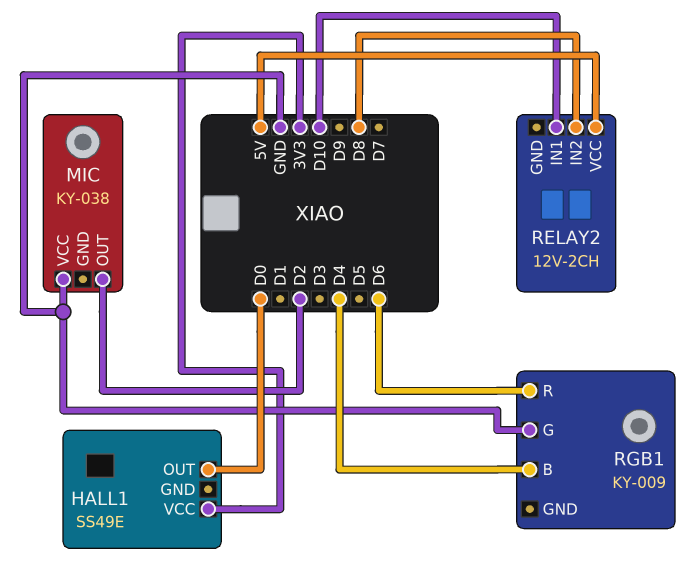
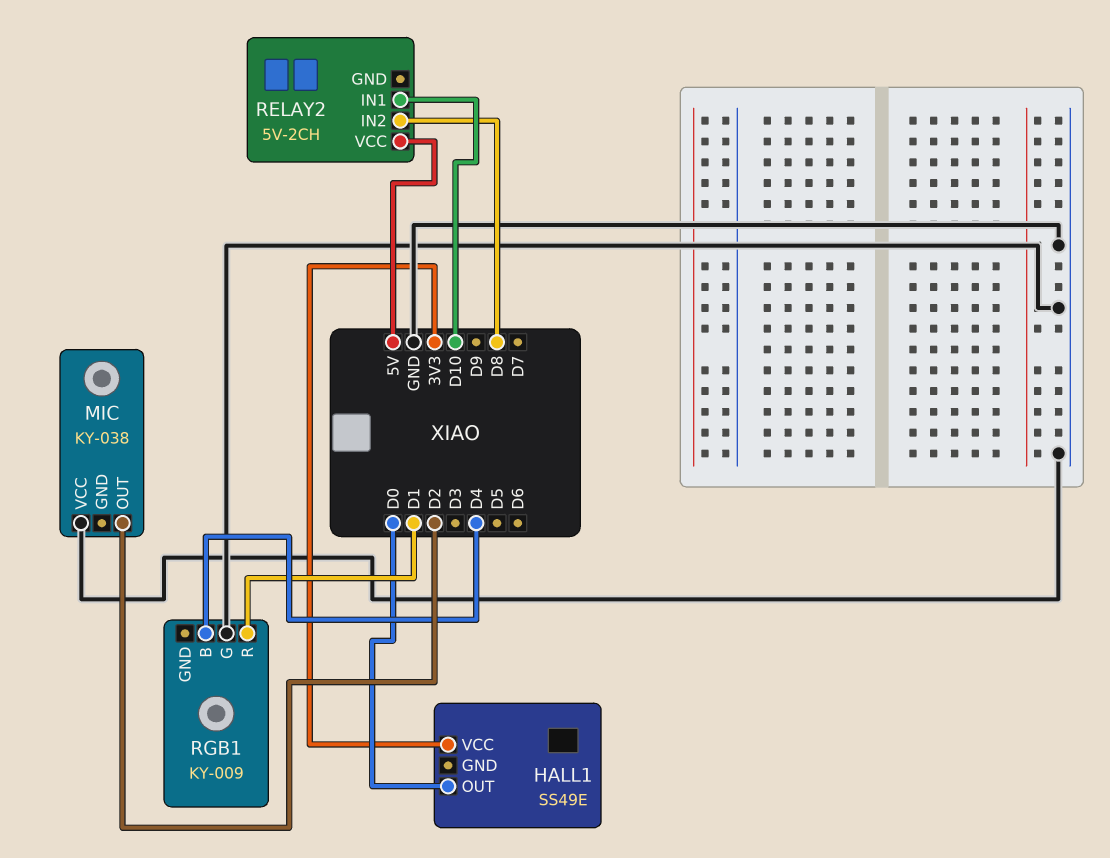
RELAY2: 12V-2CH -> 5V-2CH
RGB1 pin R: D6 -> D1

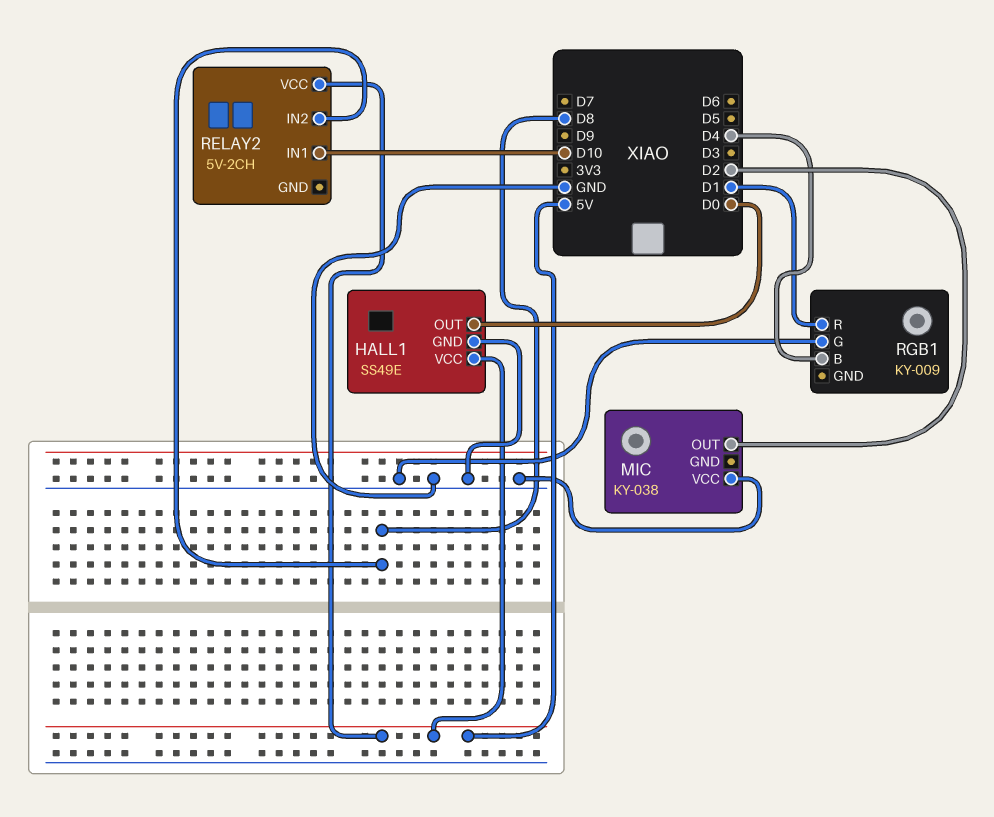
HALL1 pin GND: none -> GND
HALL1 pin VCC: 3V3 -> 5V

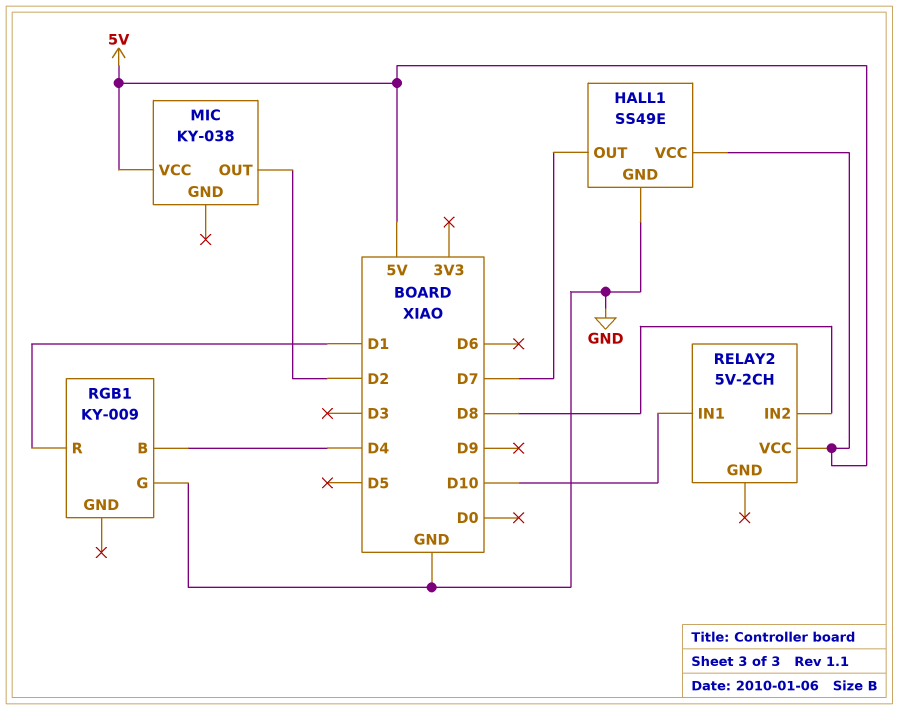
HALL1 pin OUT: D0 -> D7
MIC pin VCC: GND -> 5V

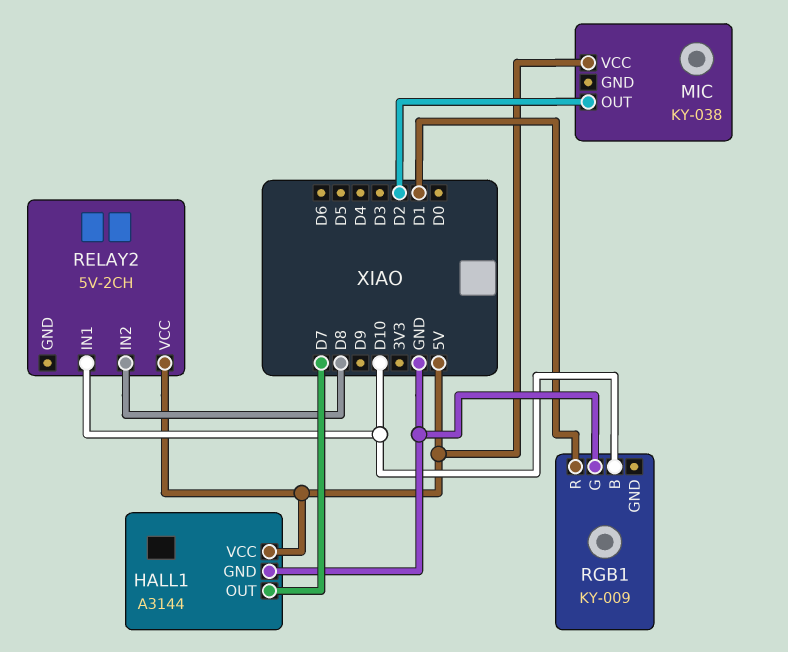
HALL1: SS49E -> A3144
RGB1 pin B: D4 -> D10

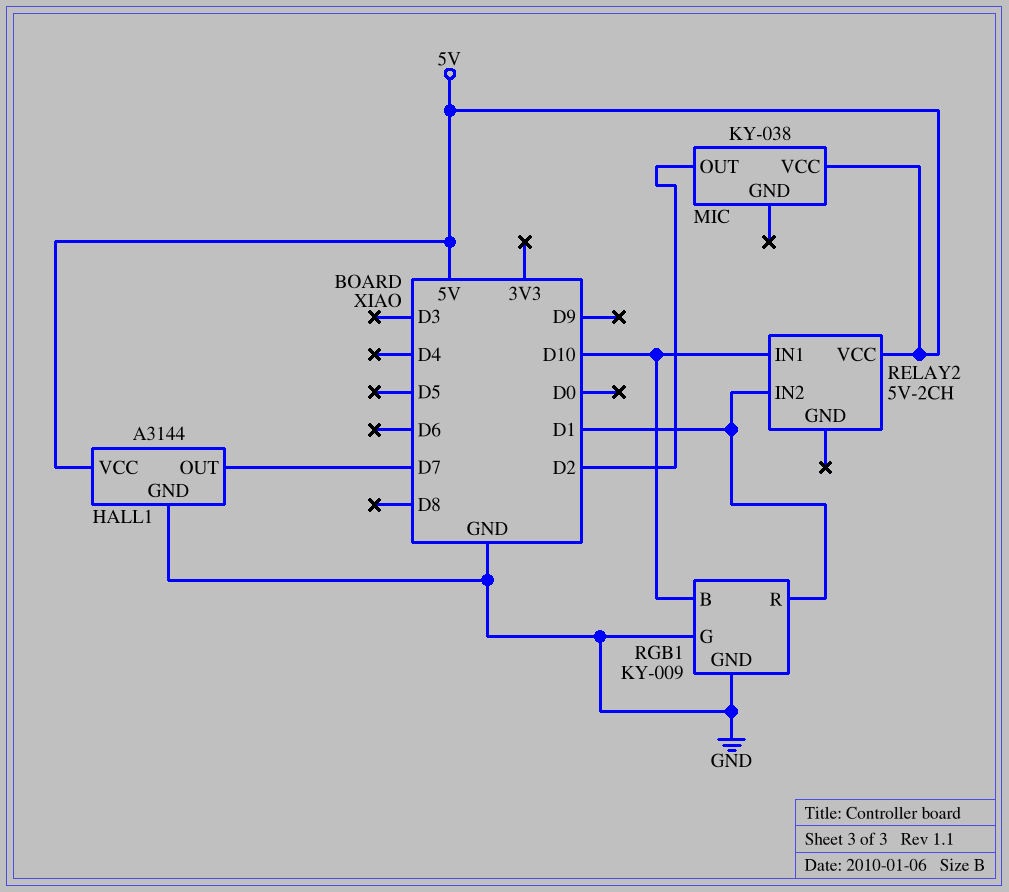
RELAY2 pin IN2: D8 -> D1
RGB1 pin GND: none -> GND

